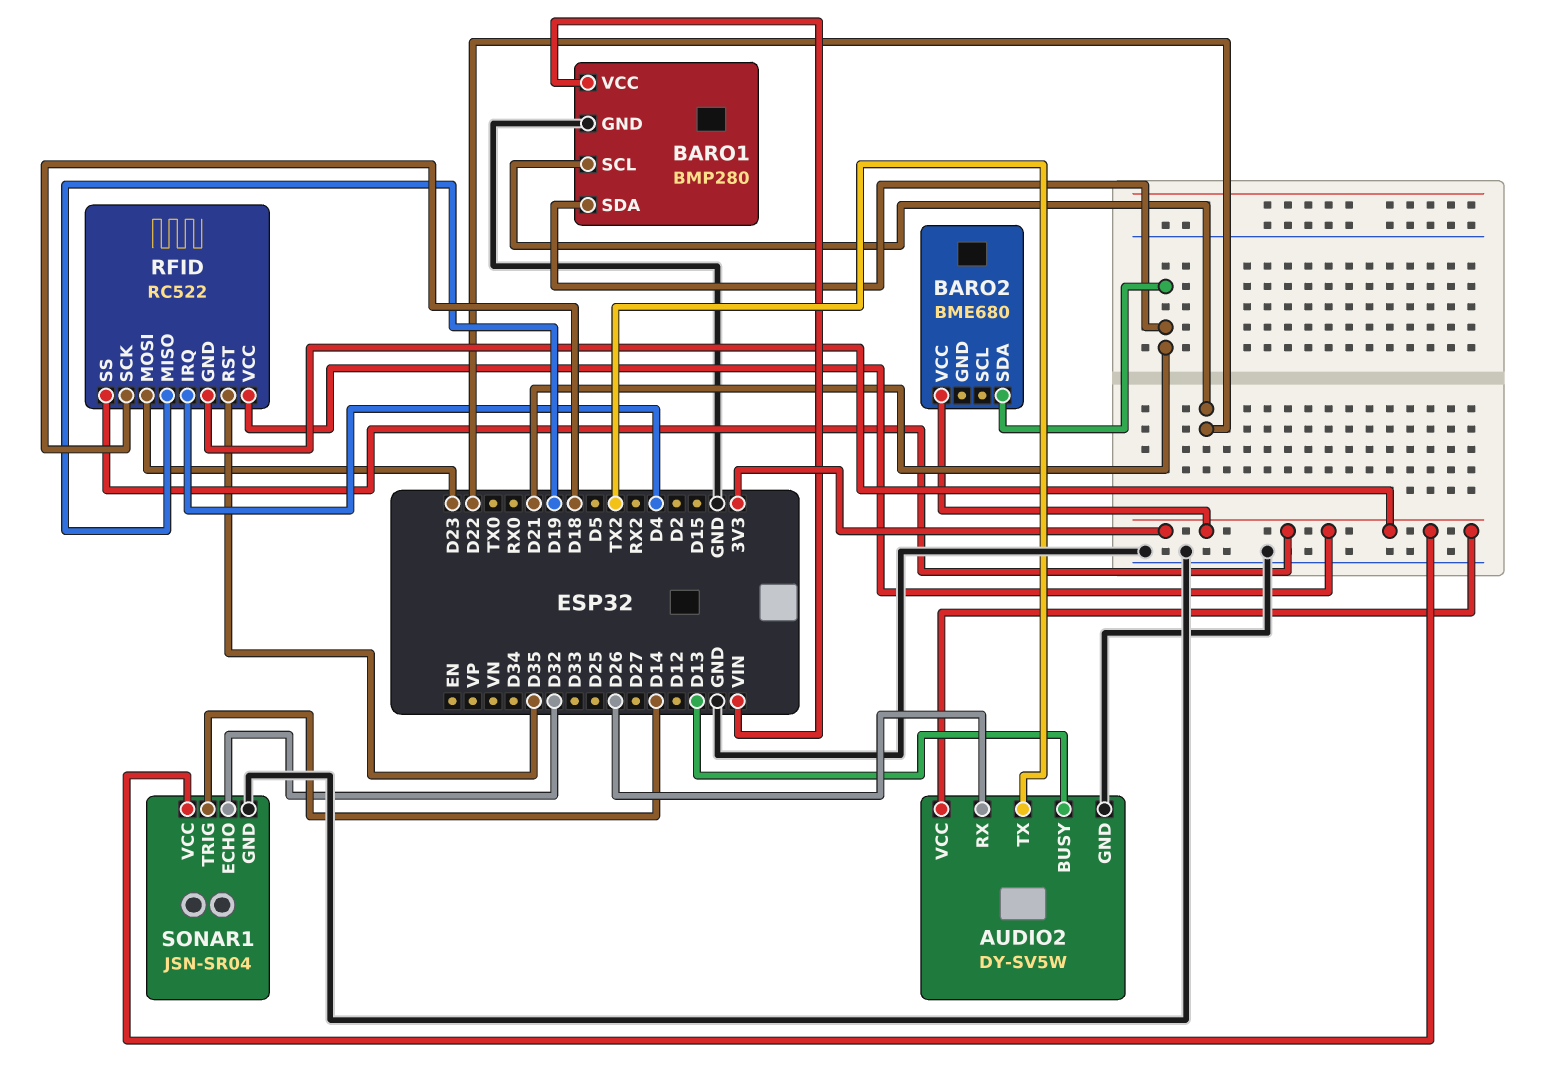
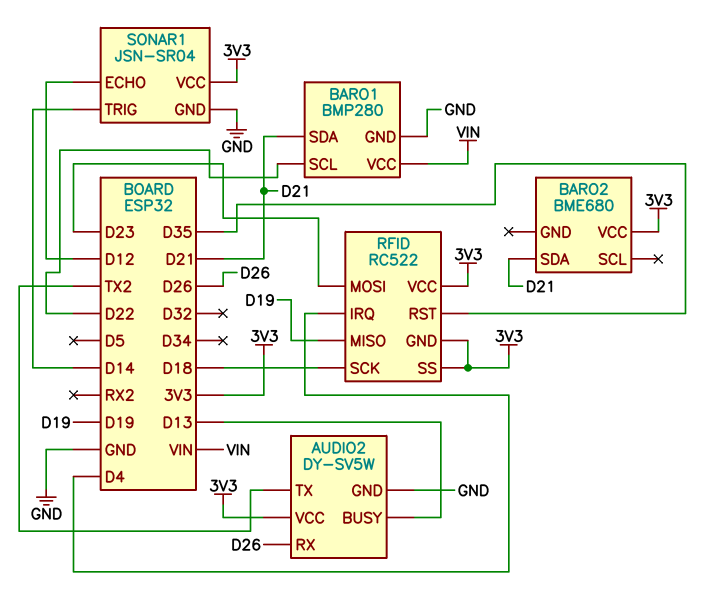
SONAR1 pin ECHO: D32 -> D12

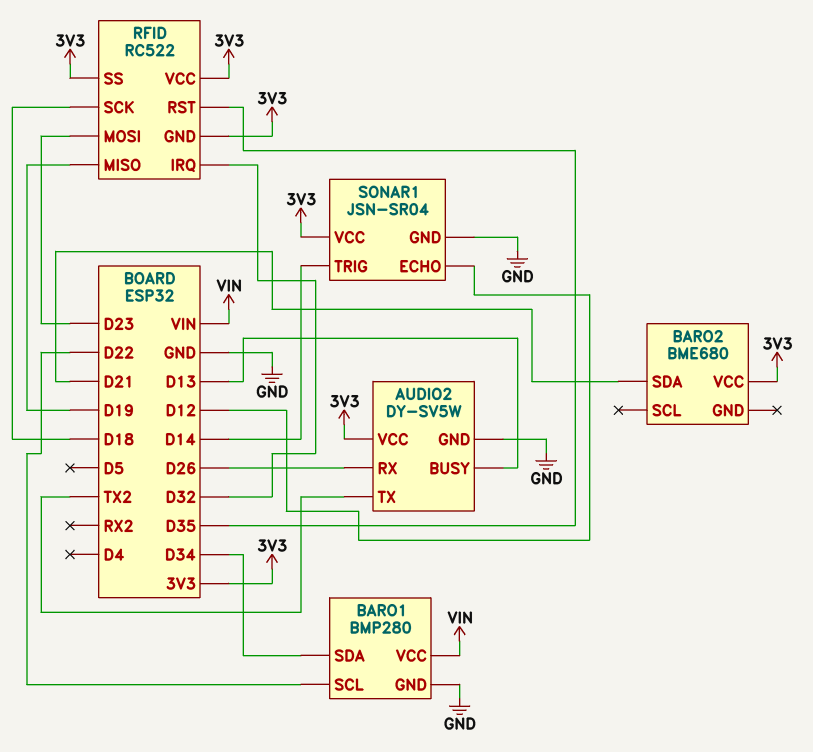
BARO1 pin SDA: D21 -> D34
RFID pin IRQ: D4 -> D32

